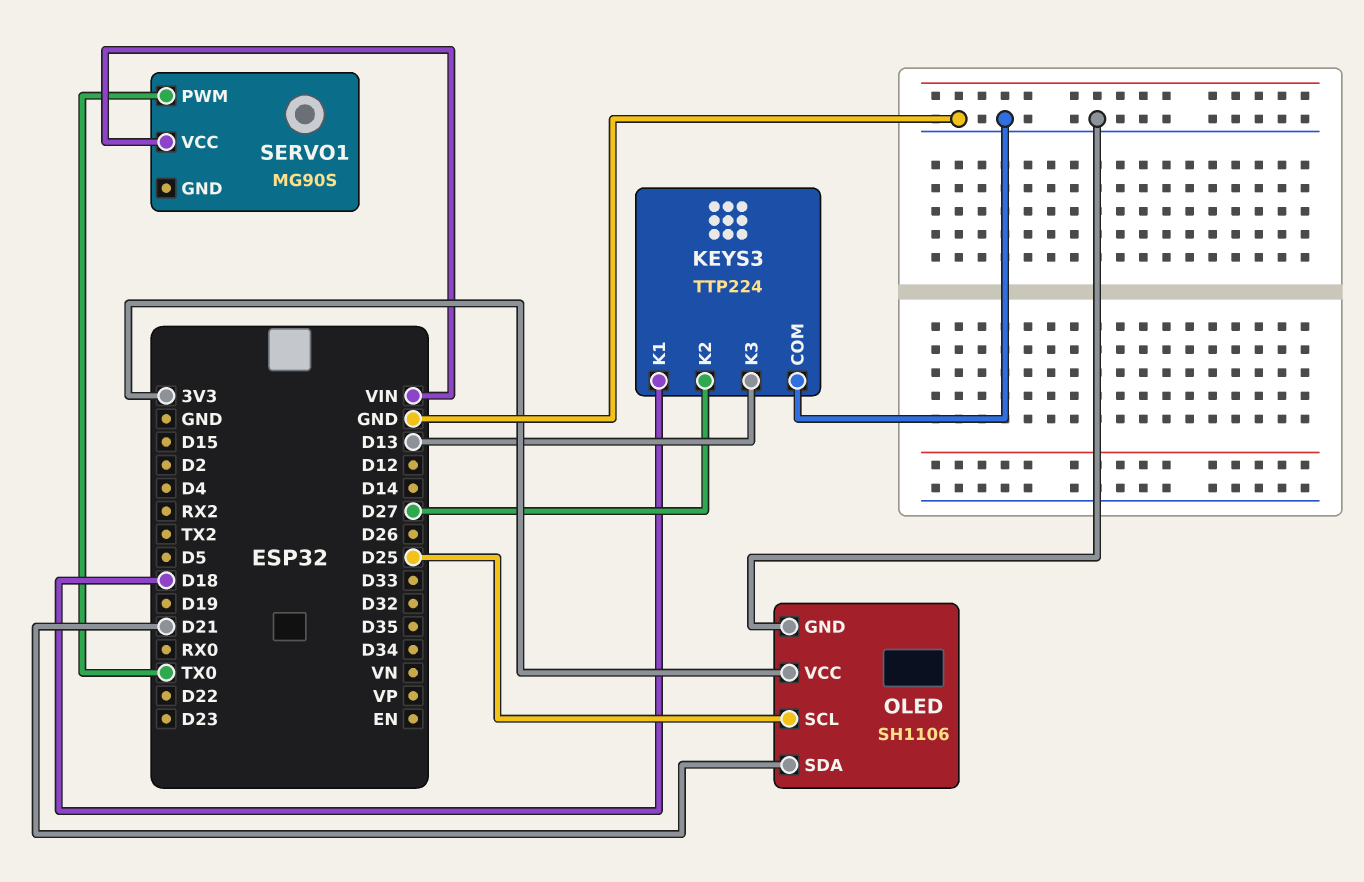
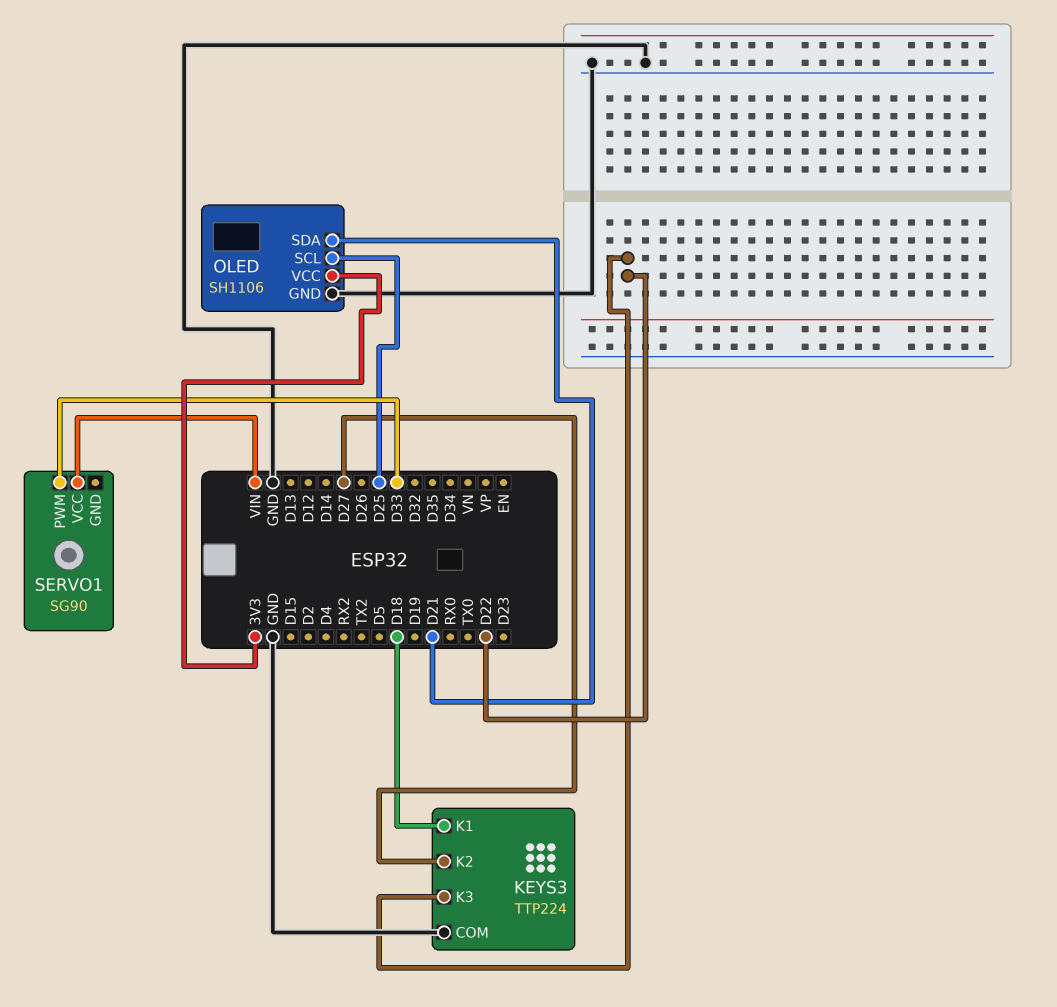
KEYS3 pin K3: D13 -> D22
SERVO1: MG90S -> SG90
SERVO1 pin PWM: TX0 -> D33

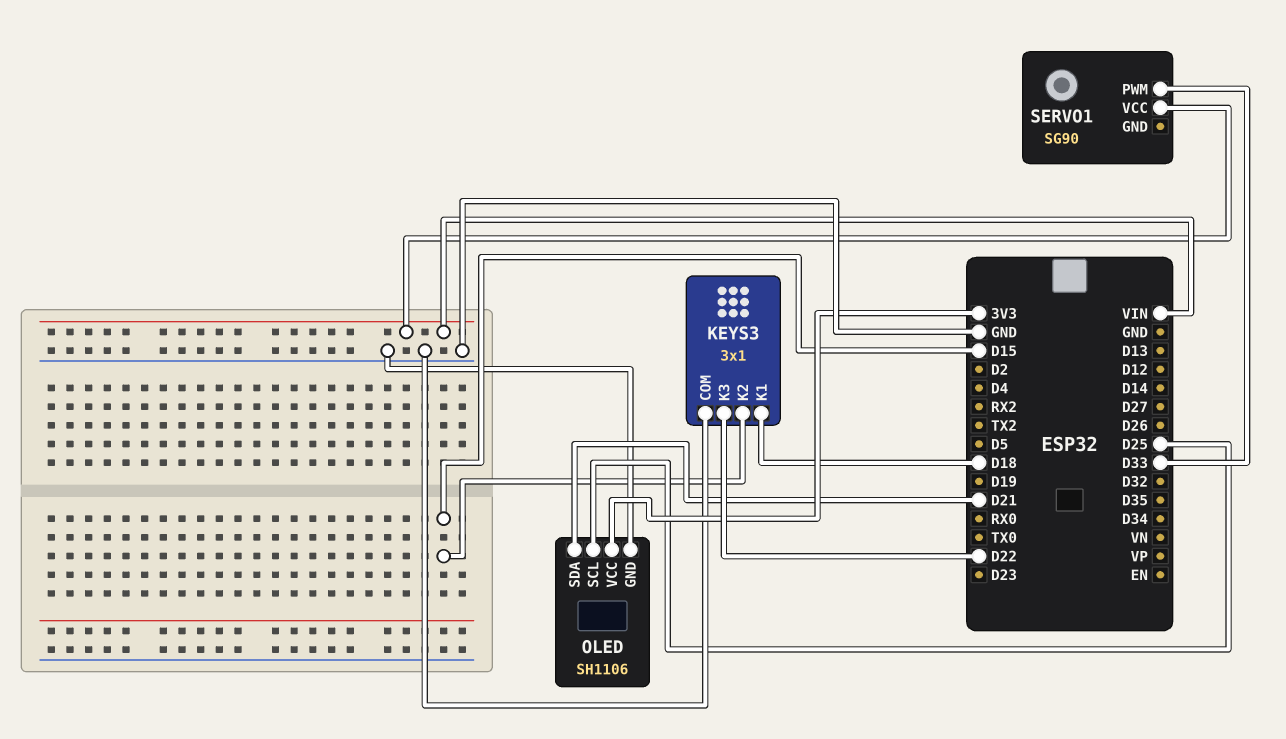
KEYS3: TTP224 -> 3x1
KEYS3 pin K2: D27 -> D15

